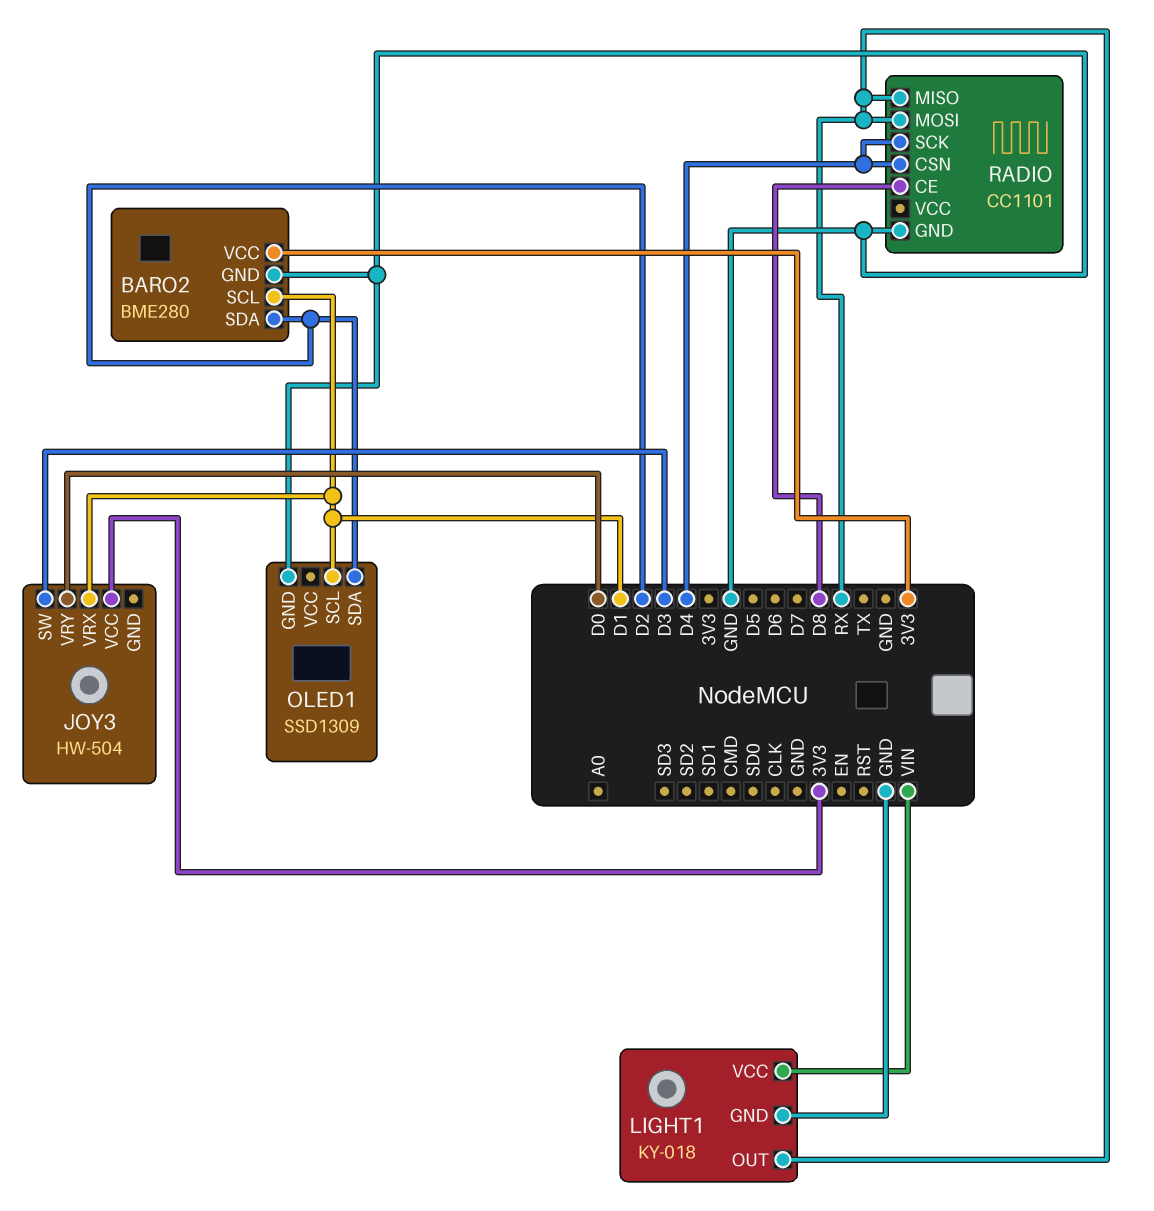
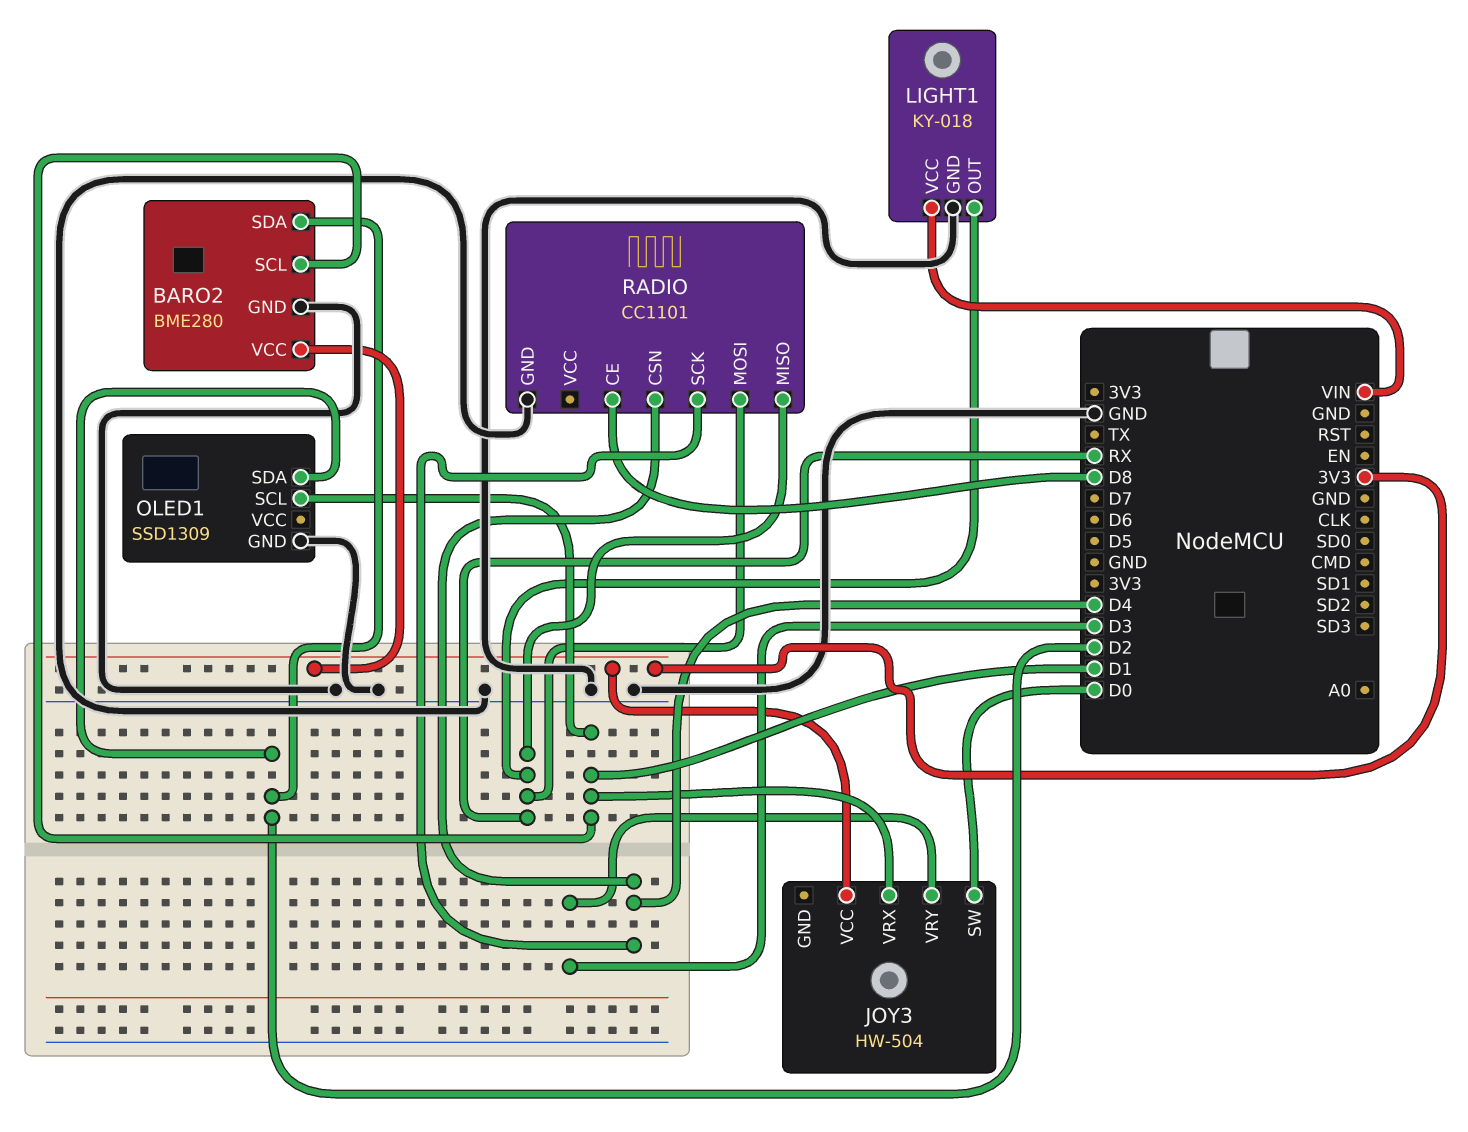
JOY3 pin SW: D3 -> D0
JOY3 pin VRY: D0 -> D3

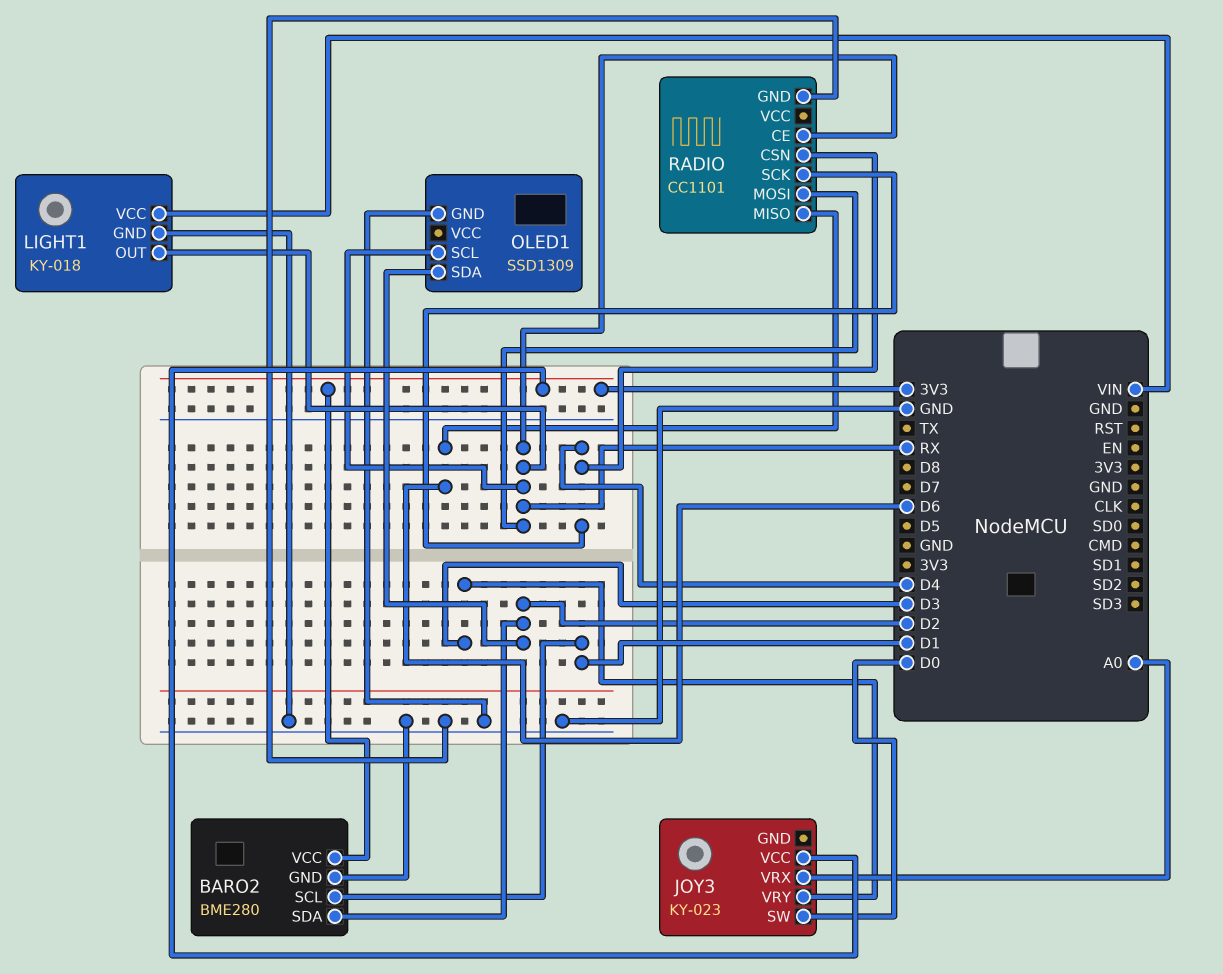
JOY3: HW-504 -> KY-023
JOY3 pin VRX: D1 -> A0
OLED1 pin SCL: D1 -> RX
RADIO pin CE: D8 -> RX
RADIO pin MISO: RX -> D6

